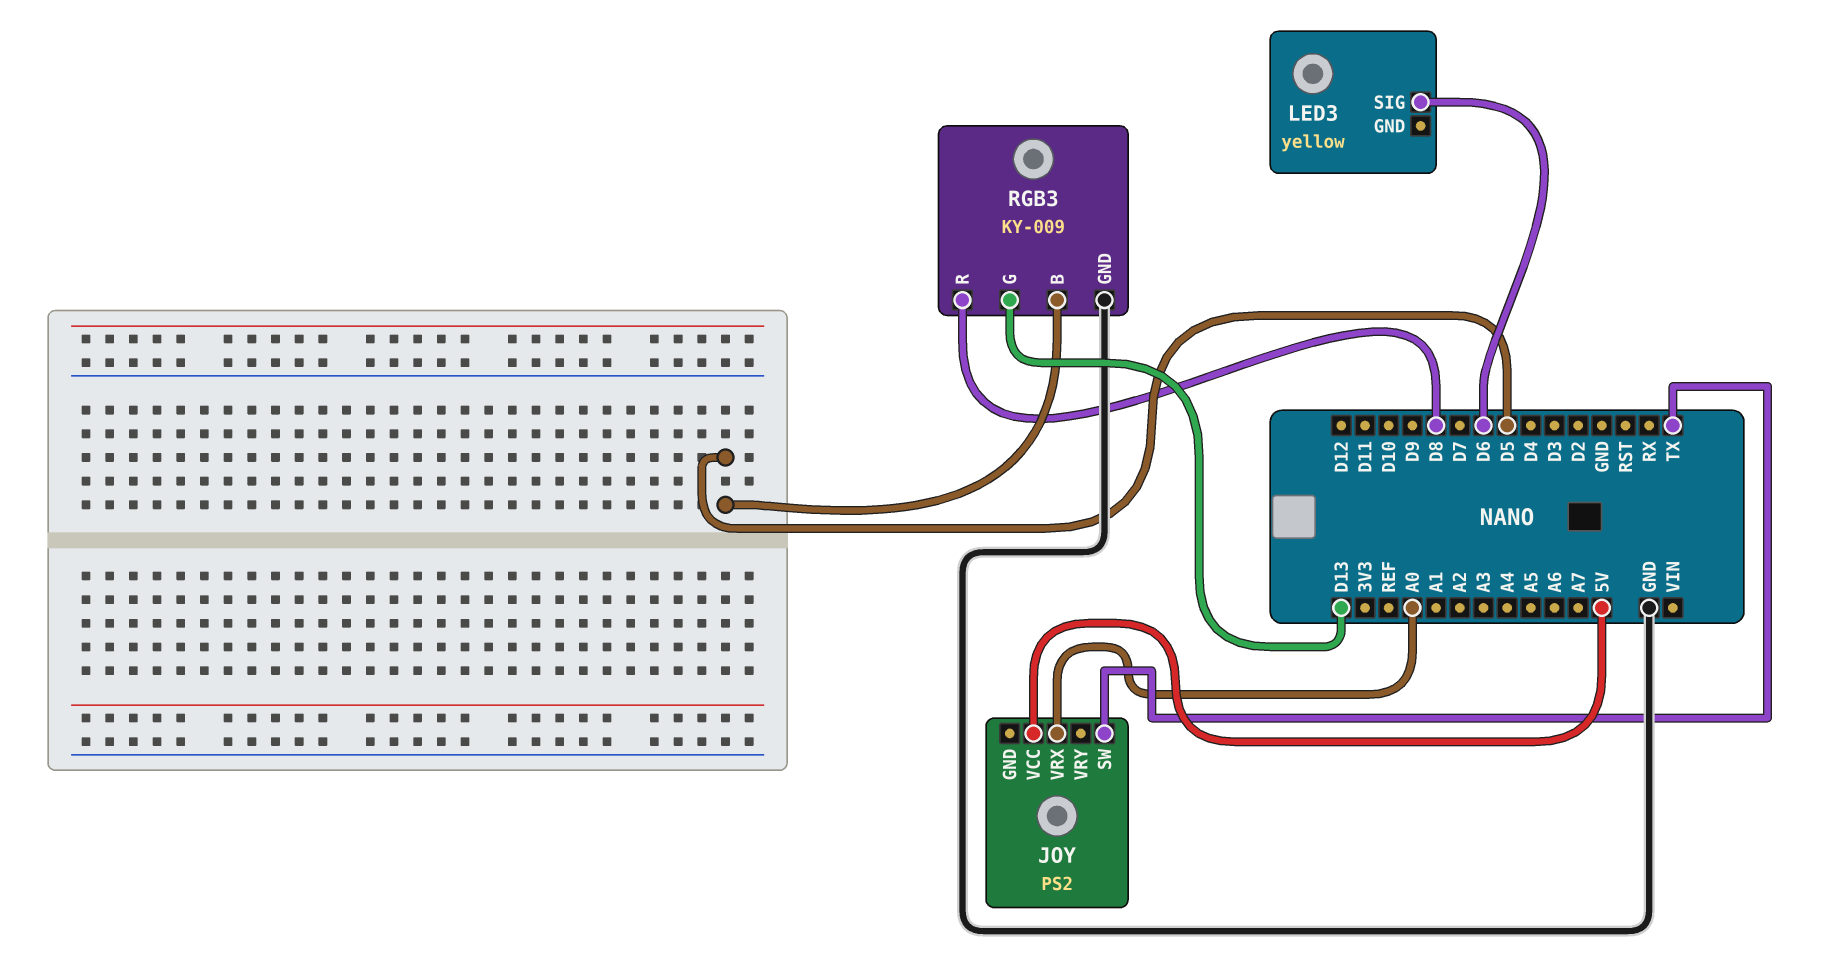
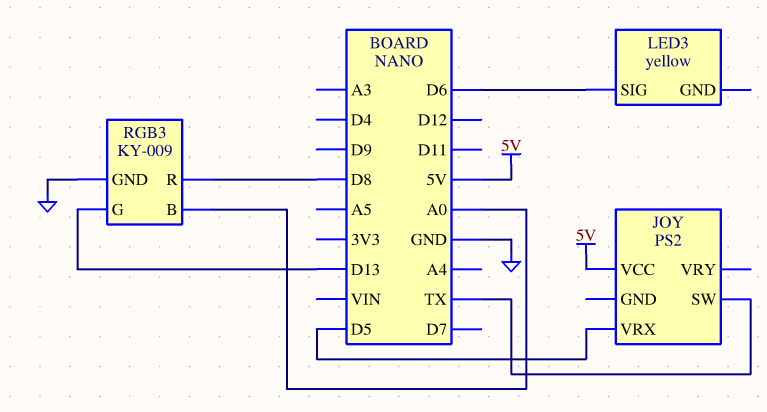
JOY pin VRX: A0 -> D5
RGB3 pin B: D5 -> A0

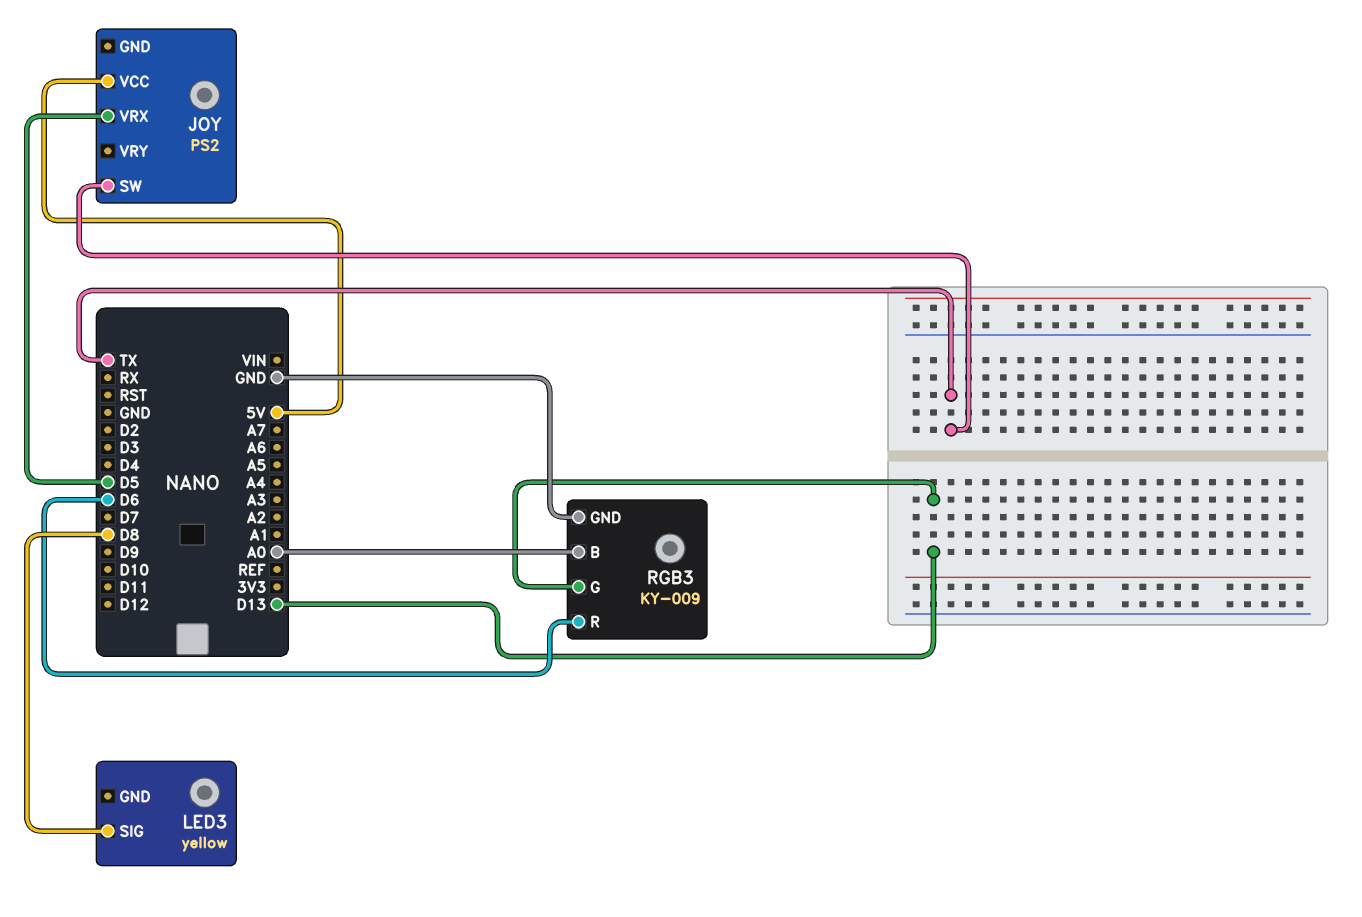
LED3 pin SIG: D6 -> D8
RGB3 pin R: D8 -> D6

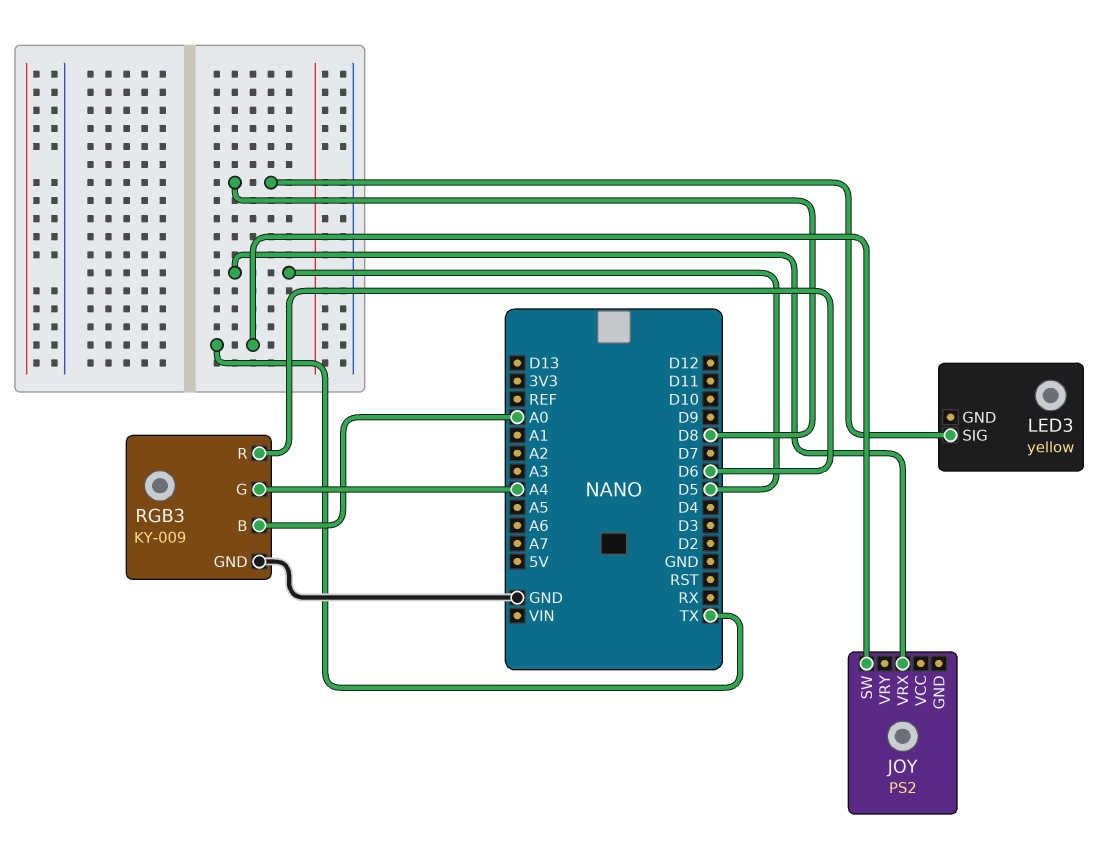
JOY pin VCC: 5V -> none
RGB3 pin G: D13 -> A4

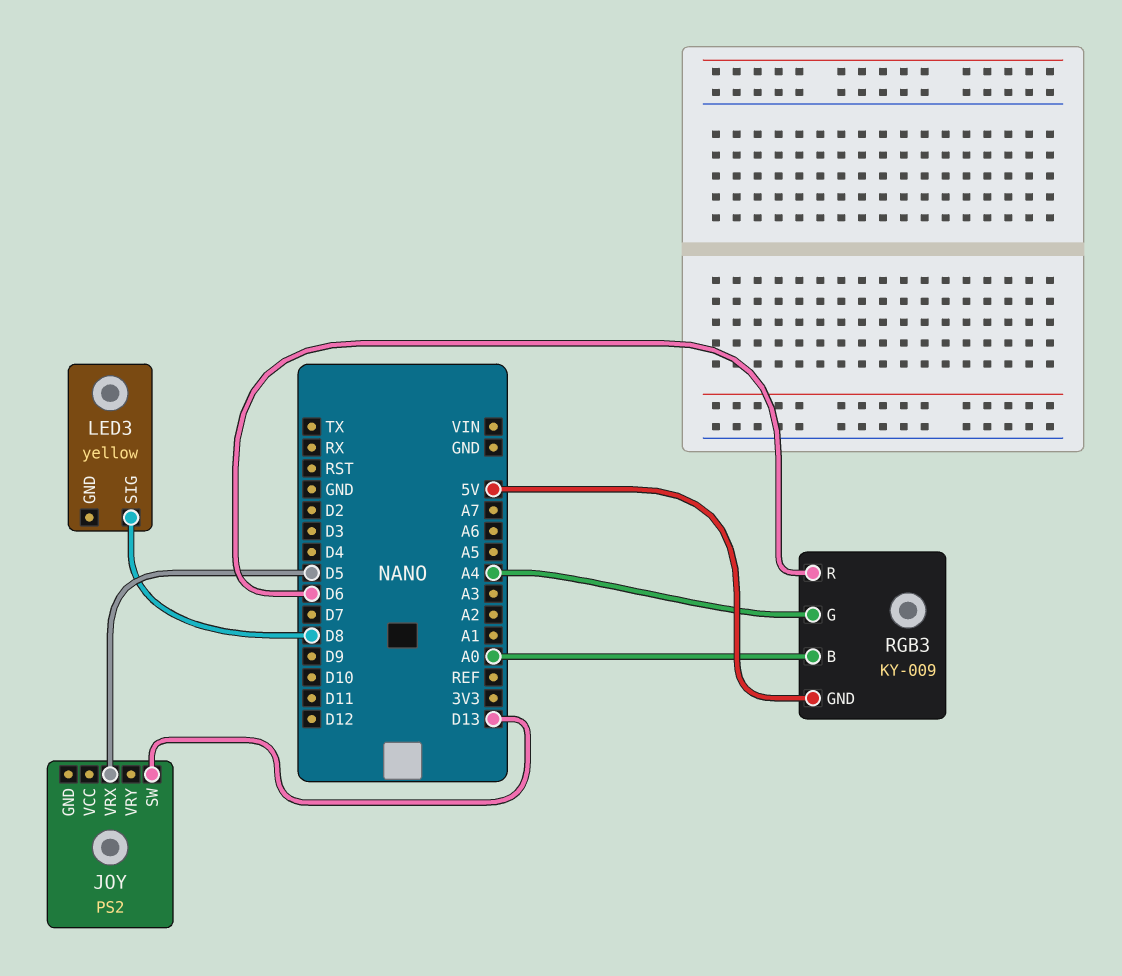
JOY pin SW: TX -> D13
RGB3 pin GND: GND -> 5V

